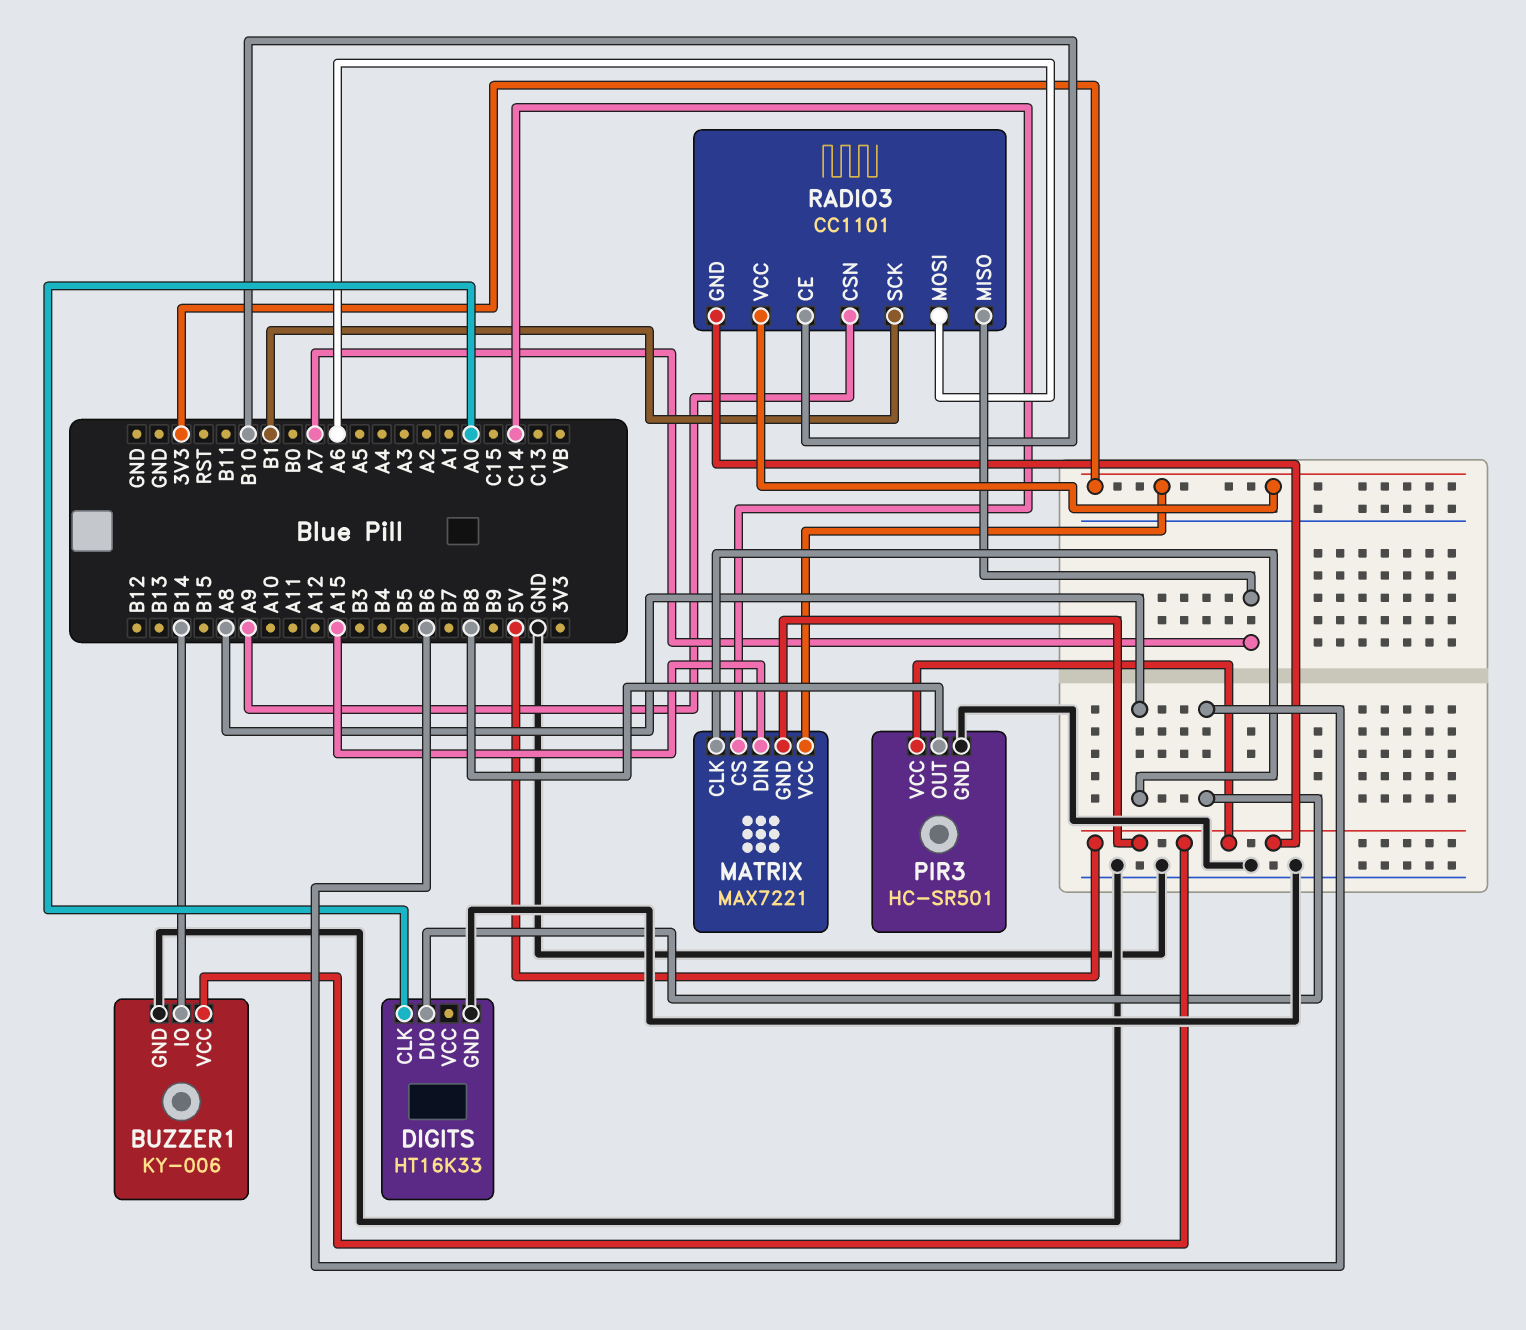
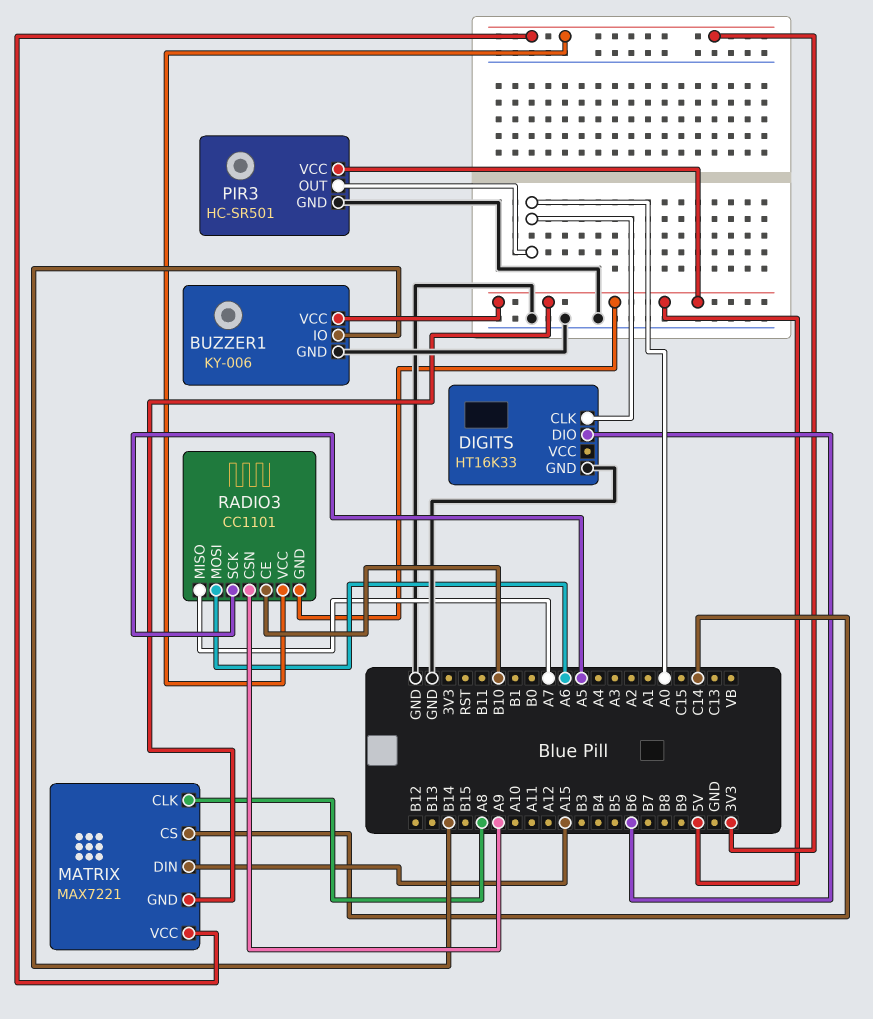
PIR3 pin OUT: B8 -> A0
RADIO3 pin SCK: B1 -> A5

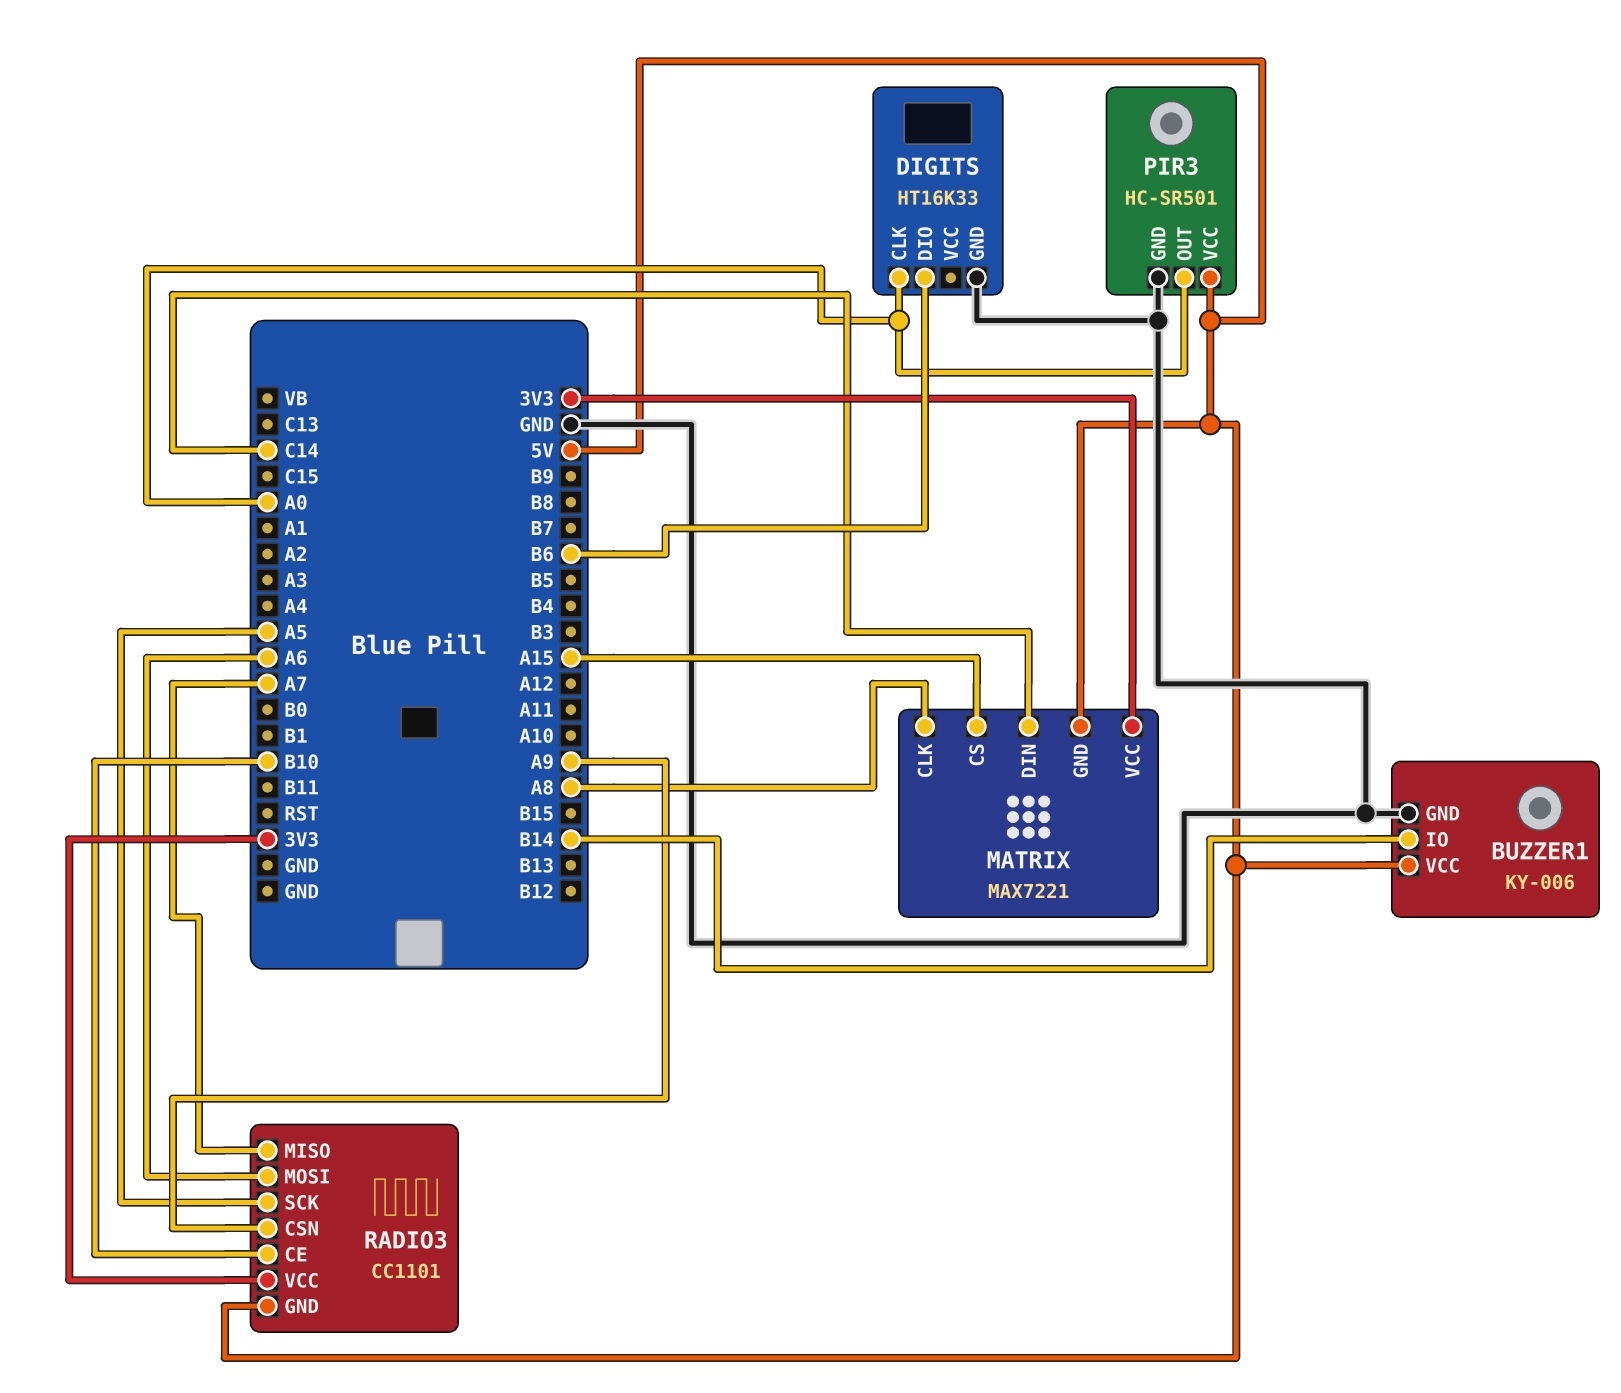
MATRIX pin CS: C14 -> A15
MATRIX pin DIN: A15 -> C14

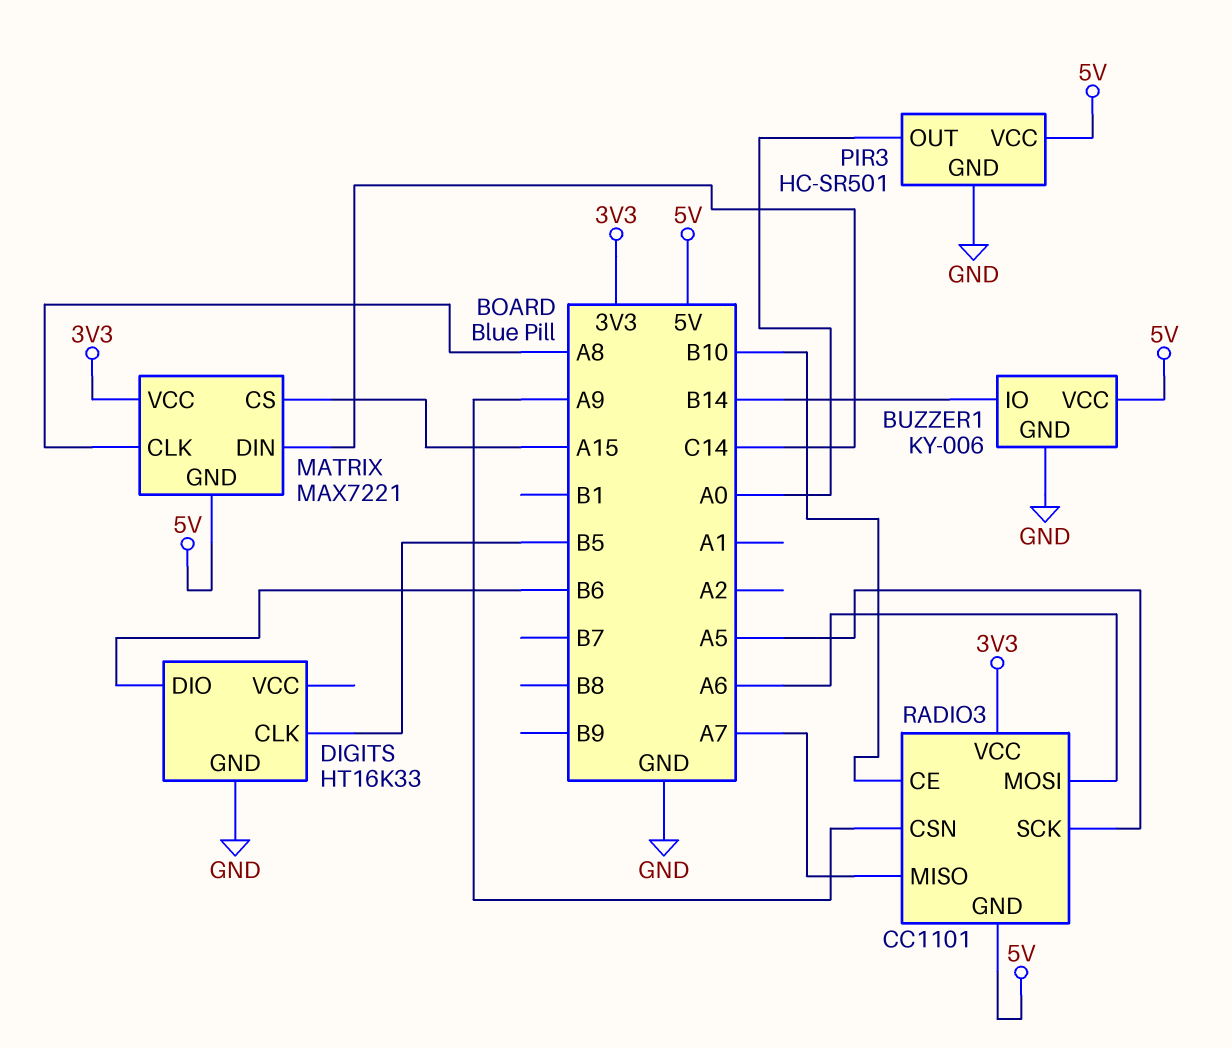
DIGITS pin CLK: A0 -> B5

